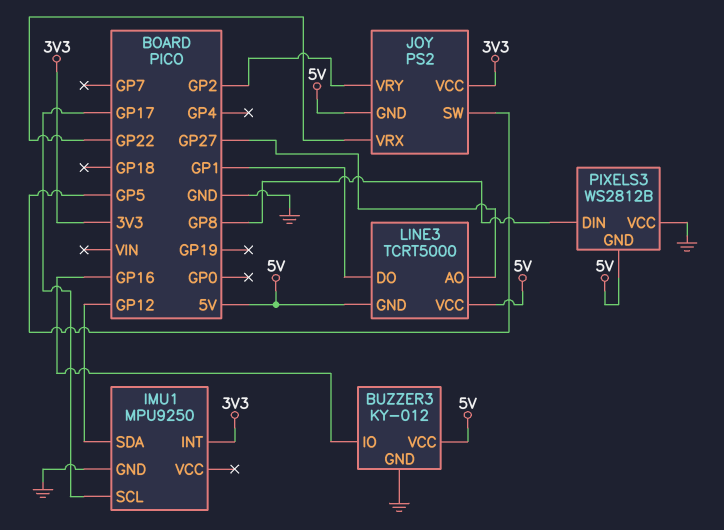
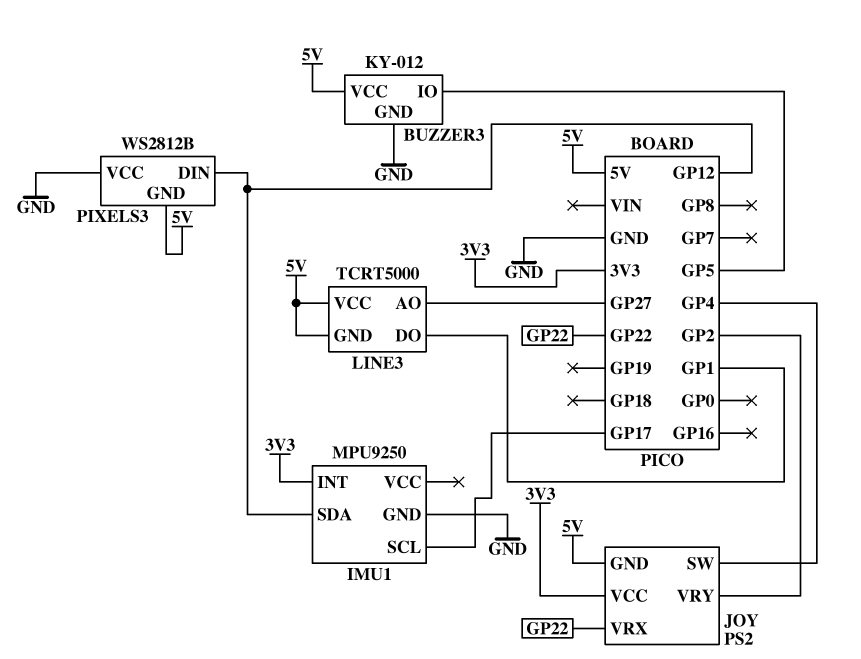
BUZZER3 pin IO: GP16 -> GP5
JOY pin SW: GP5 -> GP4
PIXELS3 pin DIN: GP8 -> GP12

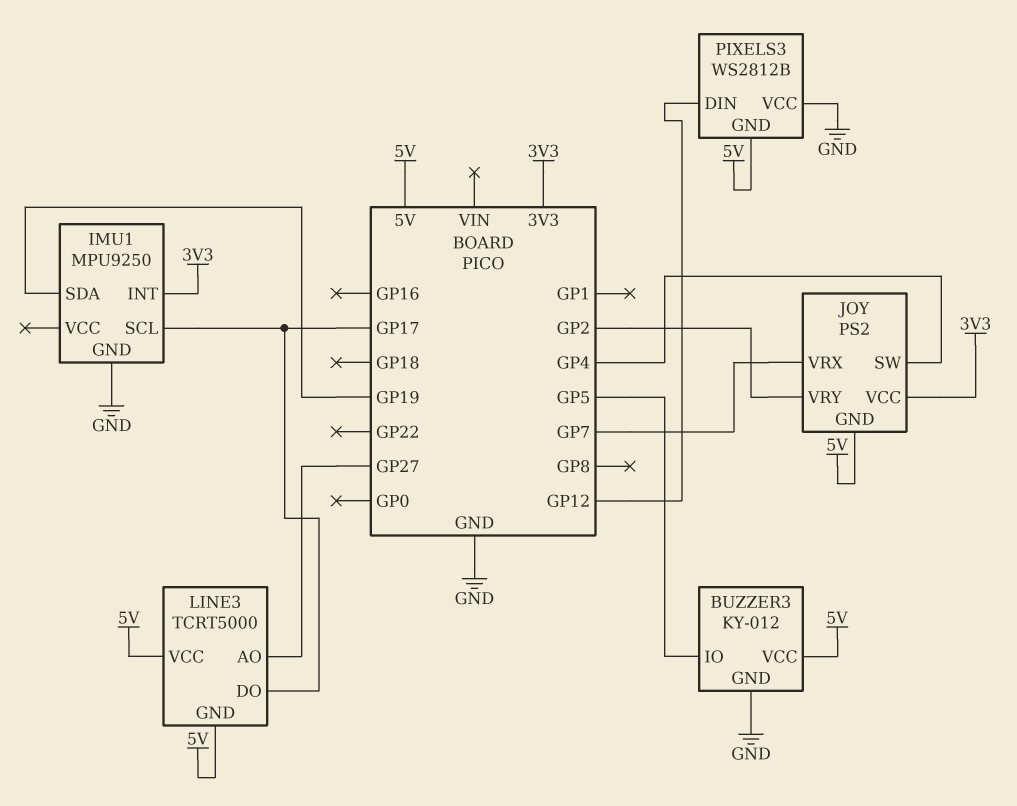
IMU1 pin SDA: GP12 -> GP19
JOY pin VRX: GP22 -> GP7
LINE3 pin DO: GP1 -> GP17

